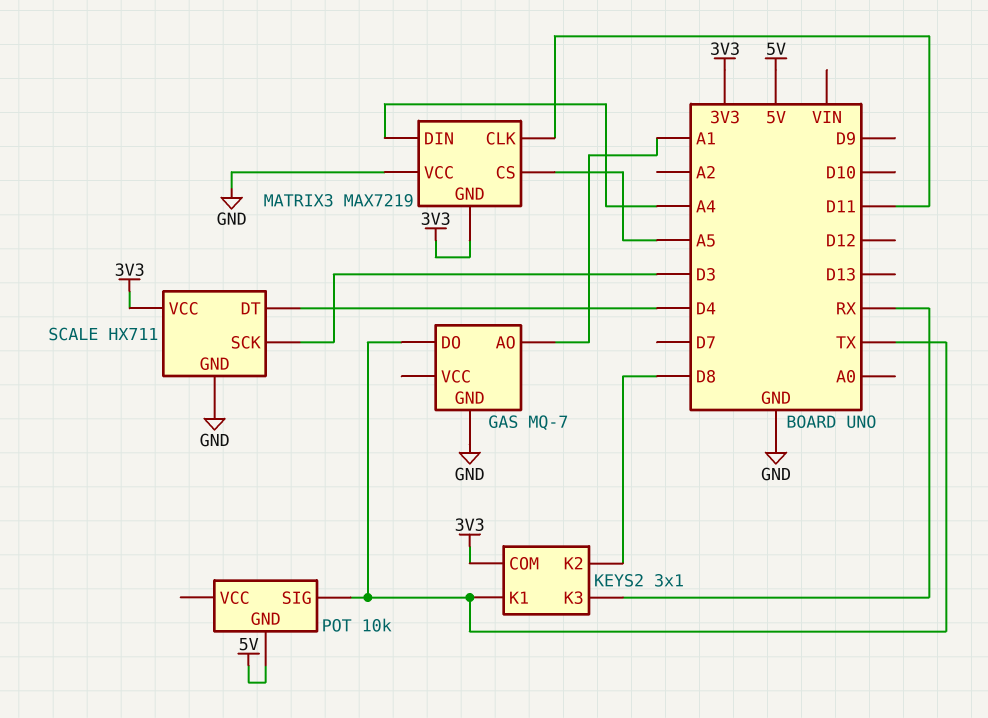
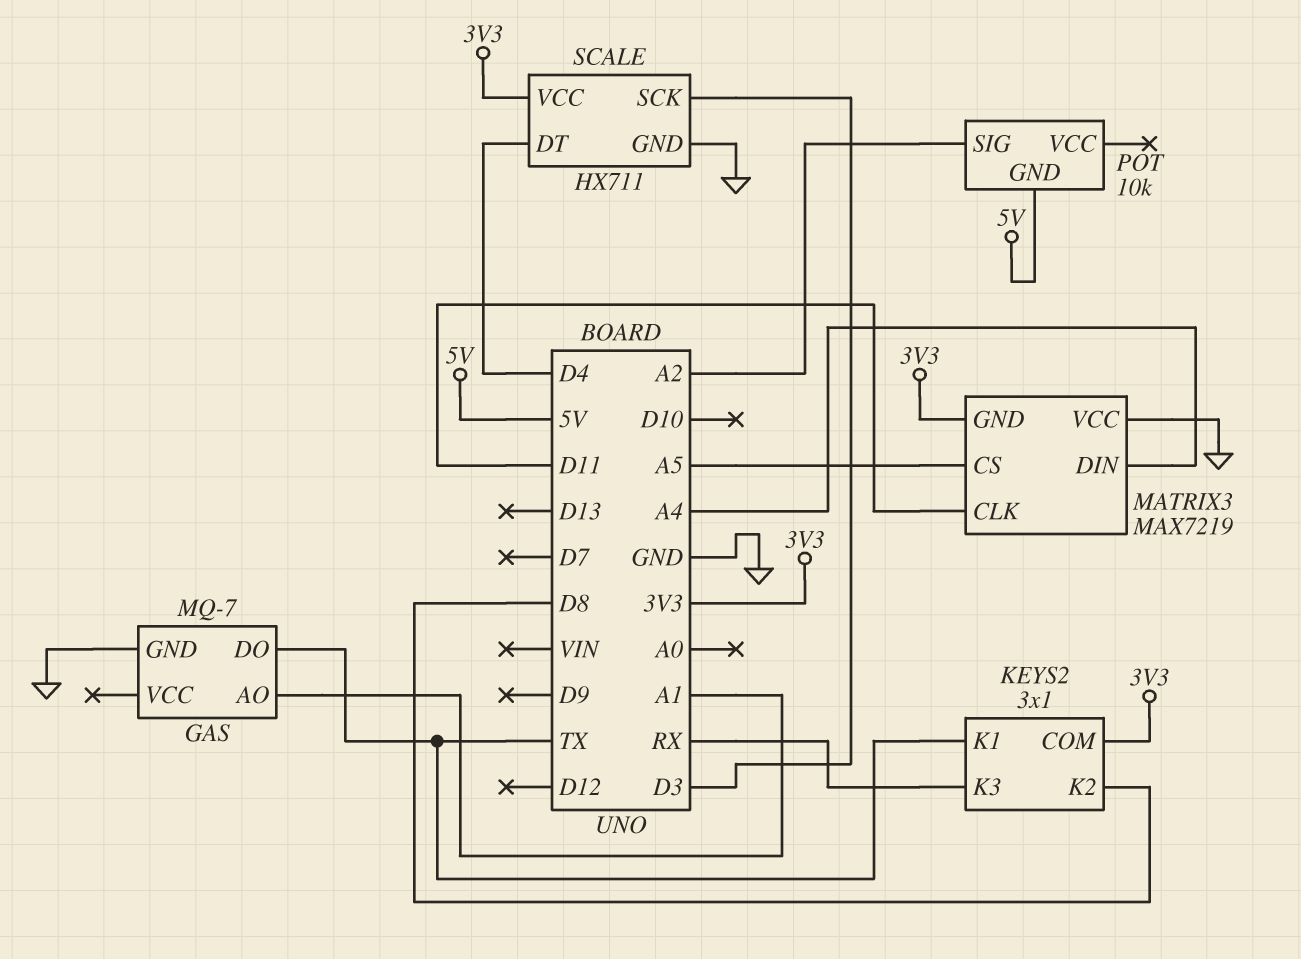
POT pin SIG: TX -> A2

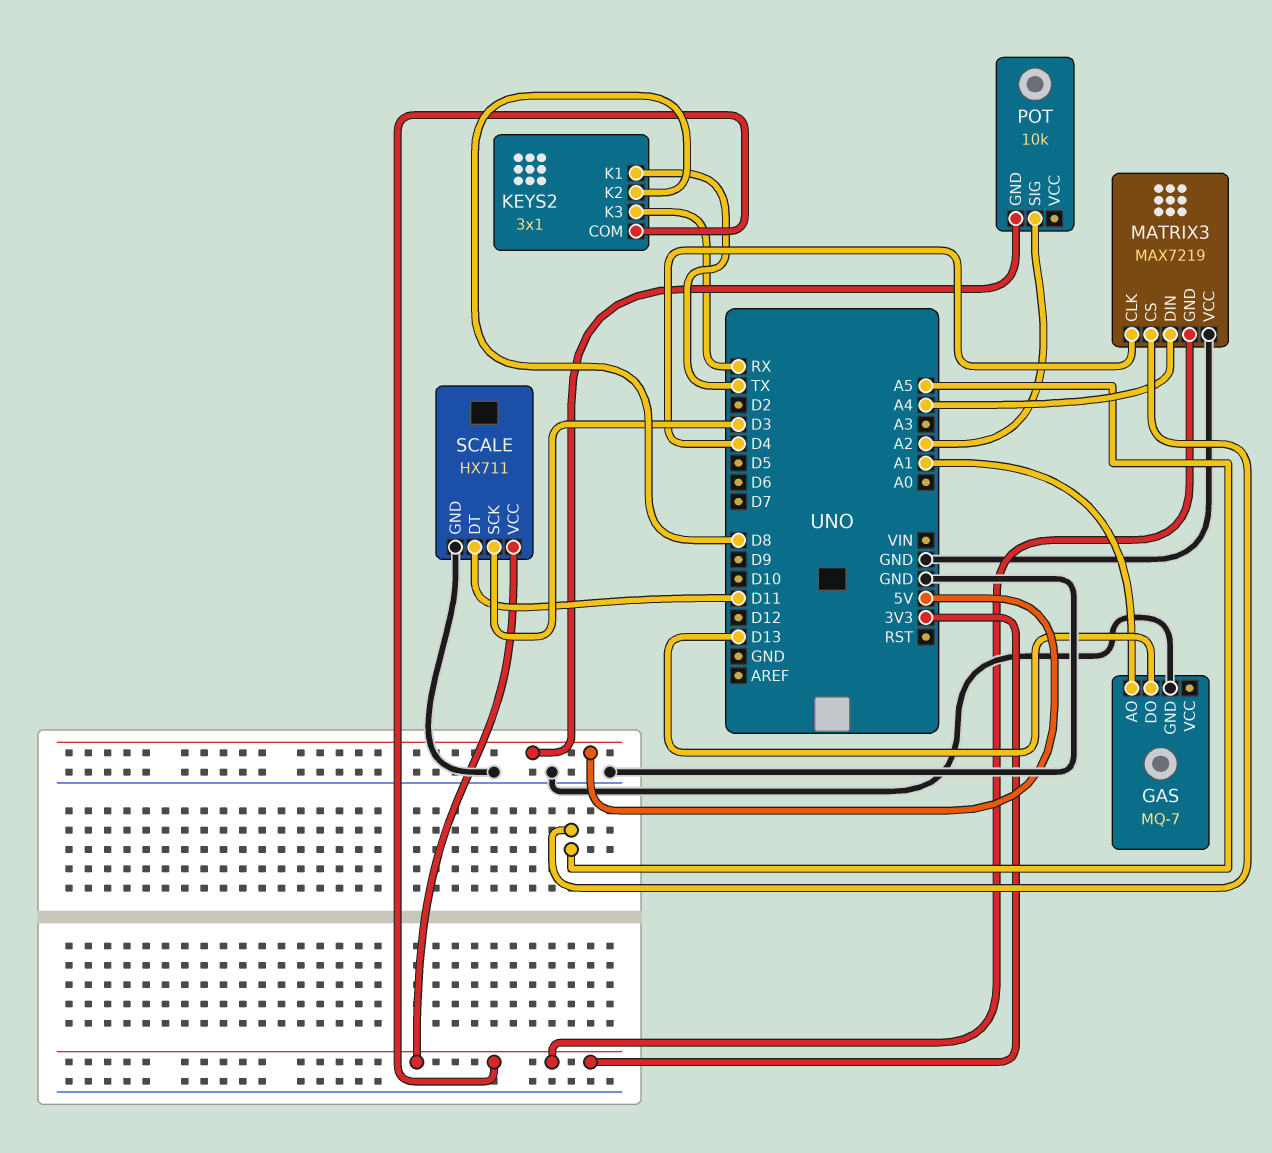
GAS pin DO: TX -> D13
MATRIX3 pin CLK: D11 -> D4
SCALE pin DT: D4 -> D11

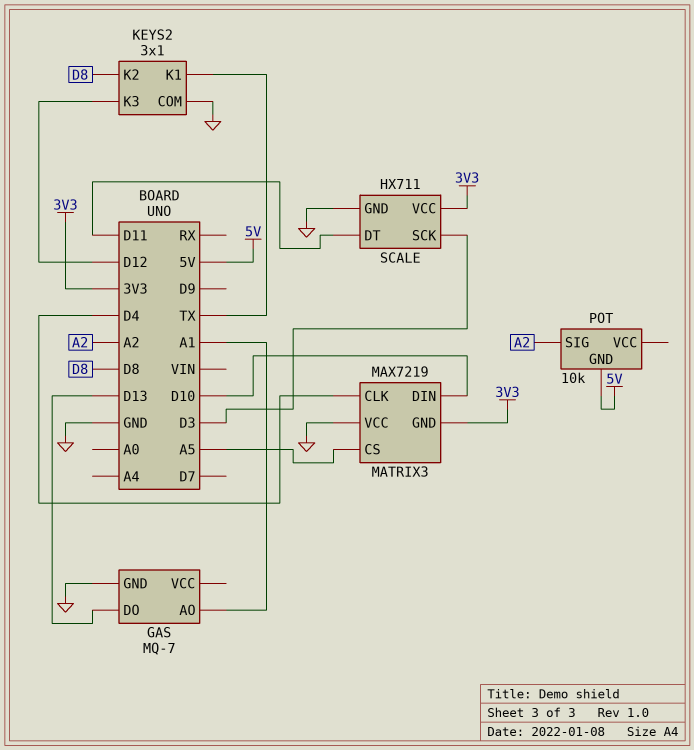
KEYS2 pin COM: 3V3 -> GND
KEYS2 pin K3: RX -> D12
MATRIX3 pin DIN: A4 -> D10

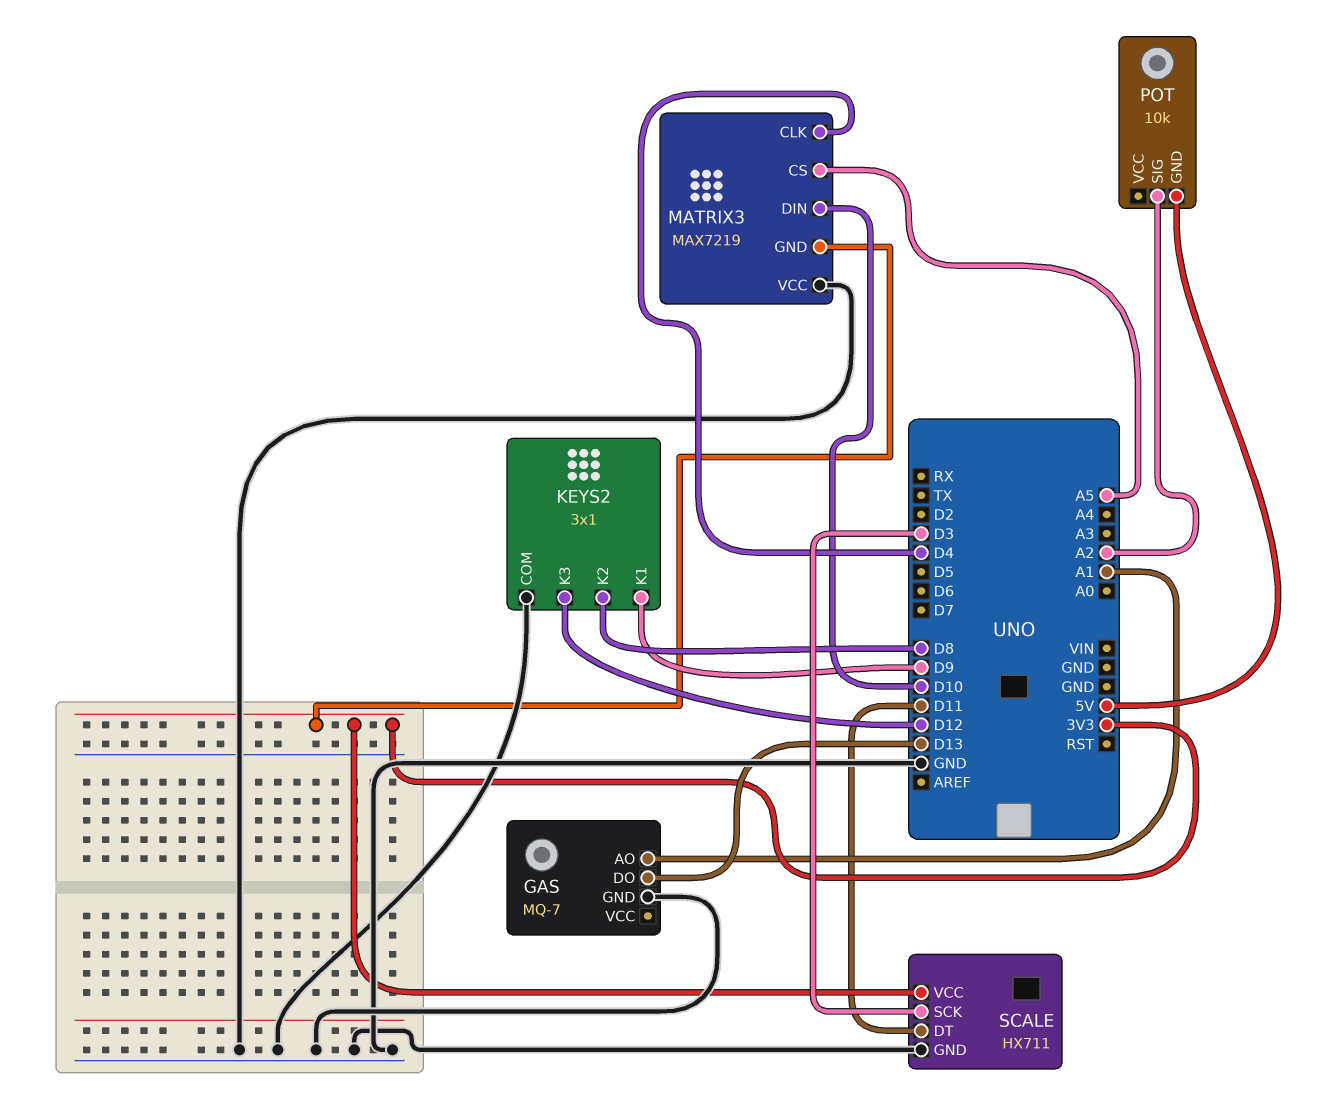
KEYS2 pin K1: TX -> D9

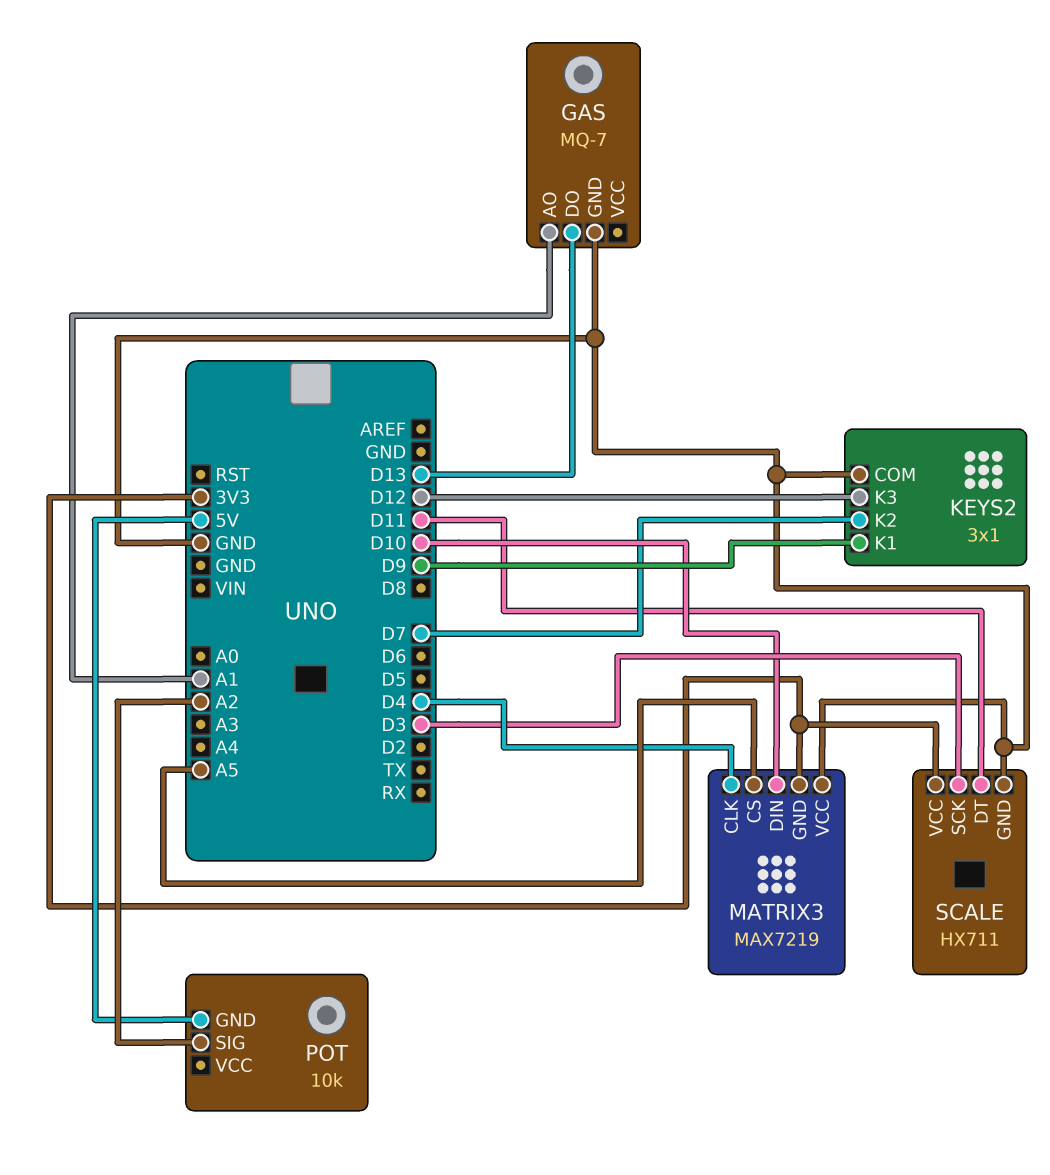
KEYS2 pin K2: D8 -> D7

